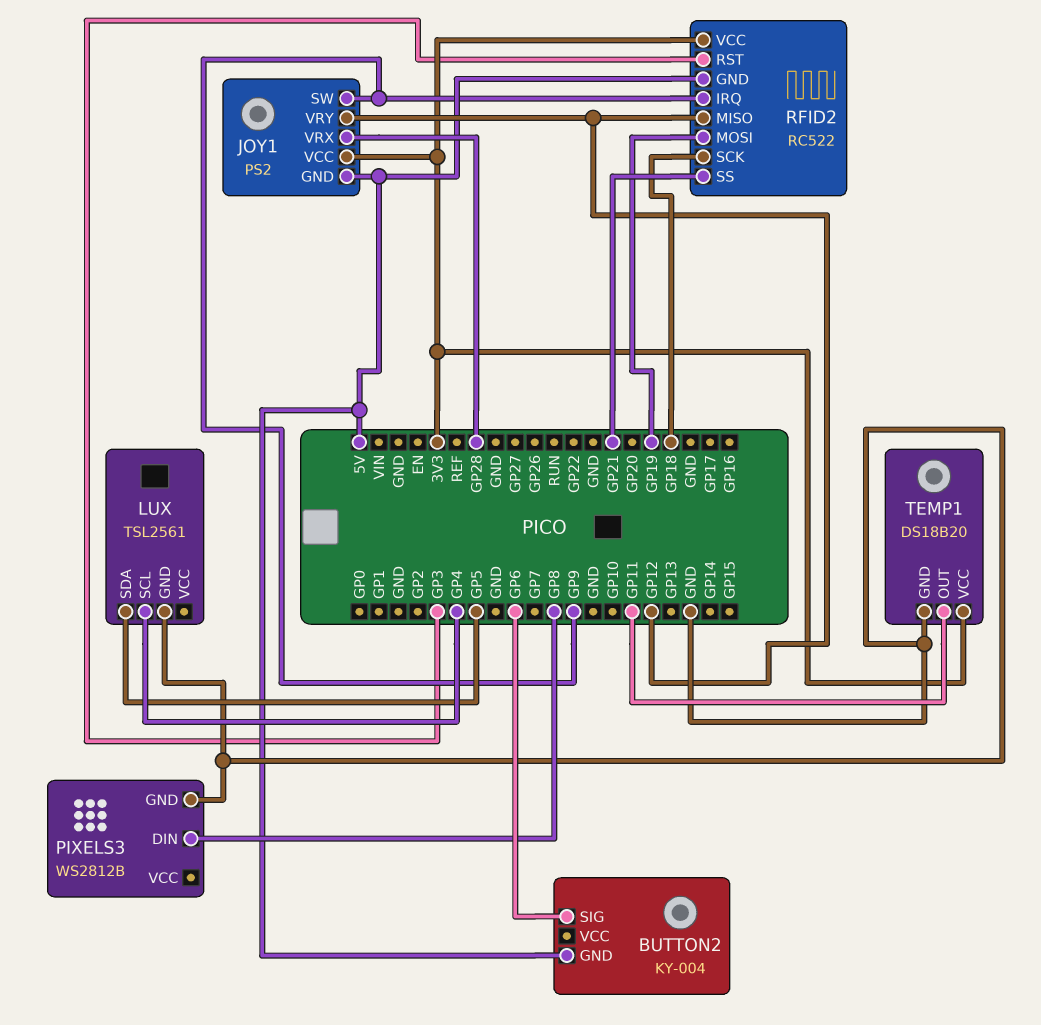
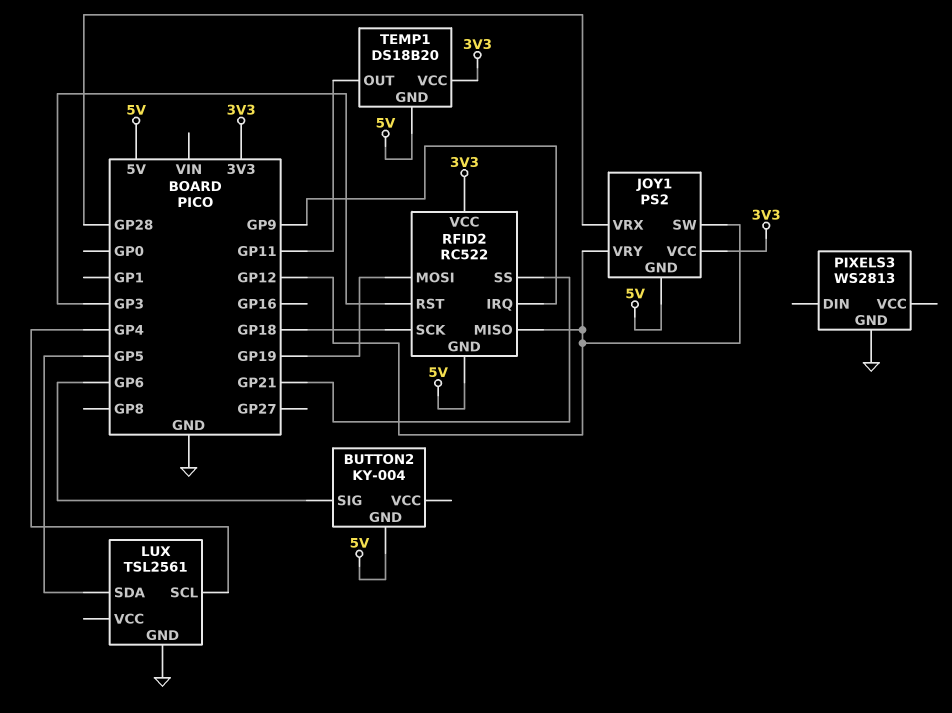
JOY1 pin SW: GP9 -> GP12
PIXELS3: WS2812B -> WS2813
PIXELS3 pin DIN: GP8 -> none
TEMP1 pin GND: GND -> 5V

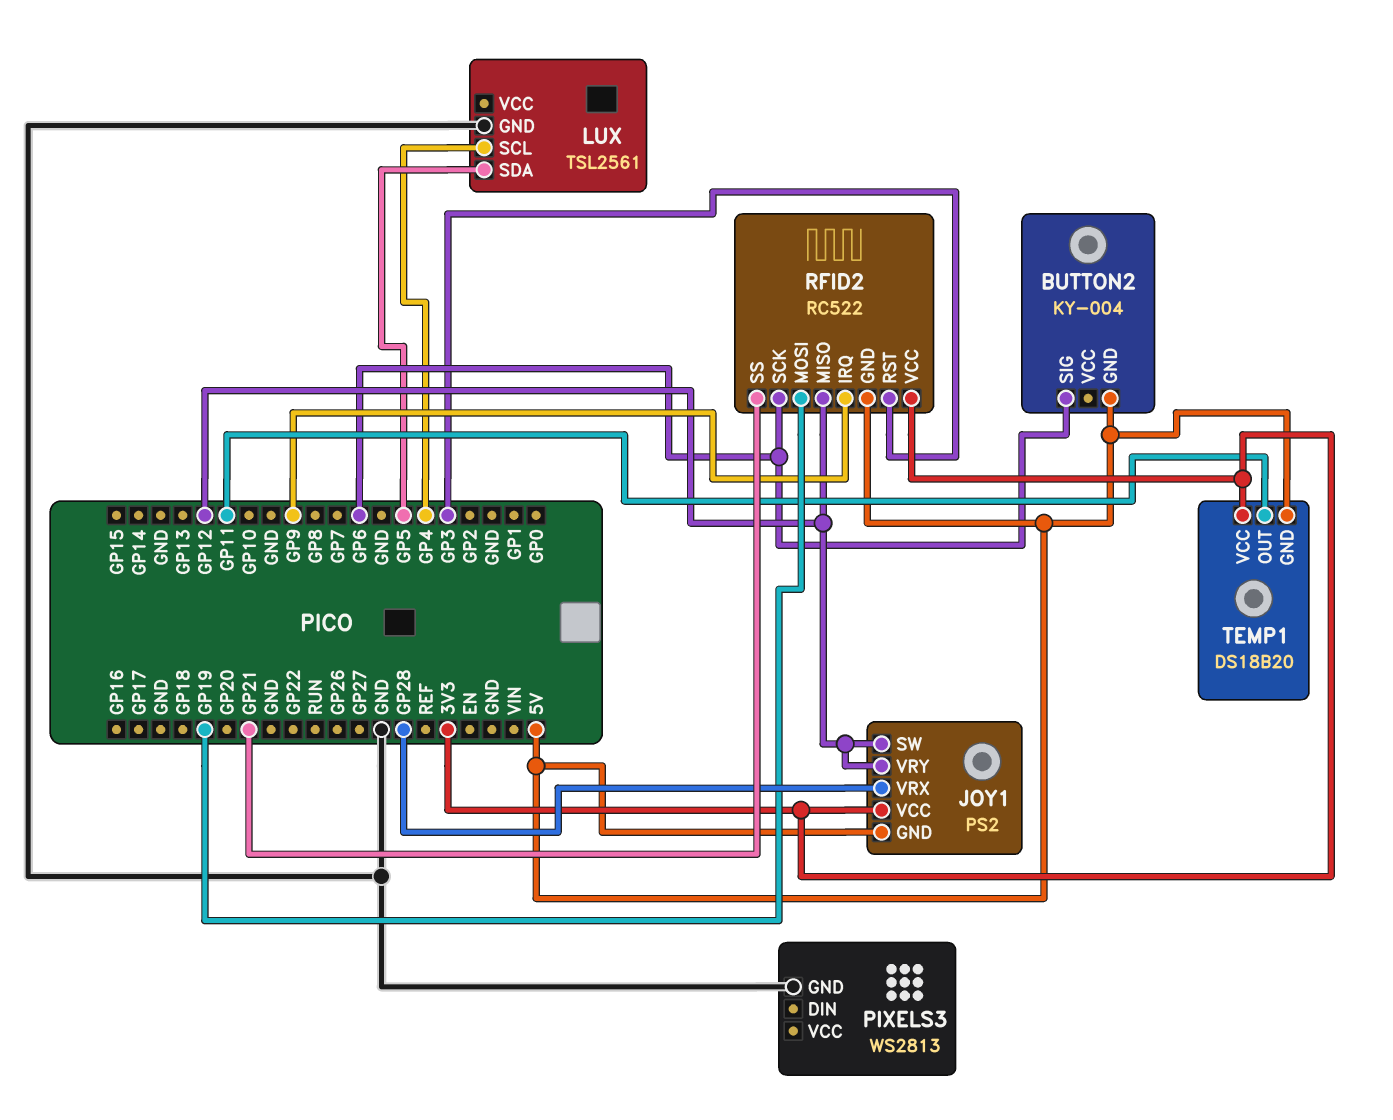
RFID2 pin SCK: GP18 -> GP6

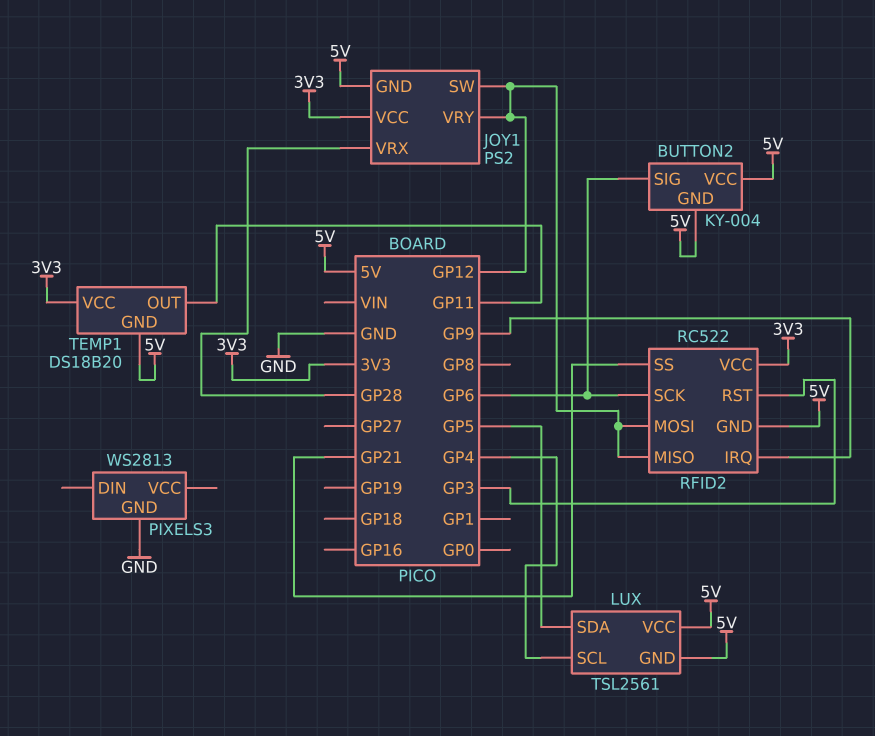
BUTTON2 pin VCC: none -> 5V
LUX pin GND: GND -> 5V
LUX pin VCC: none -> 5V
RFID2 pin MOSI: GP19 -> GP12

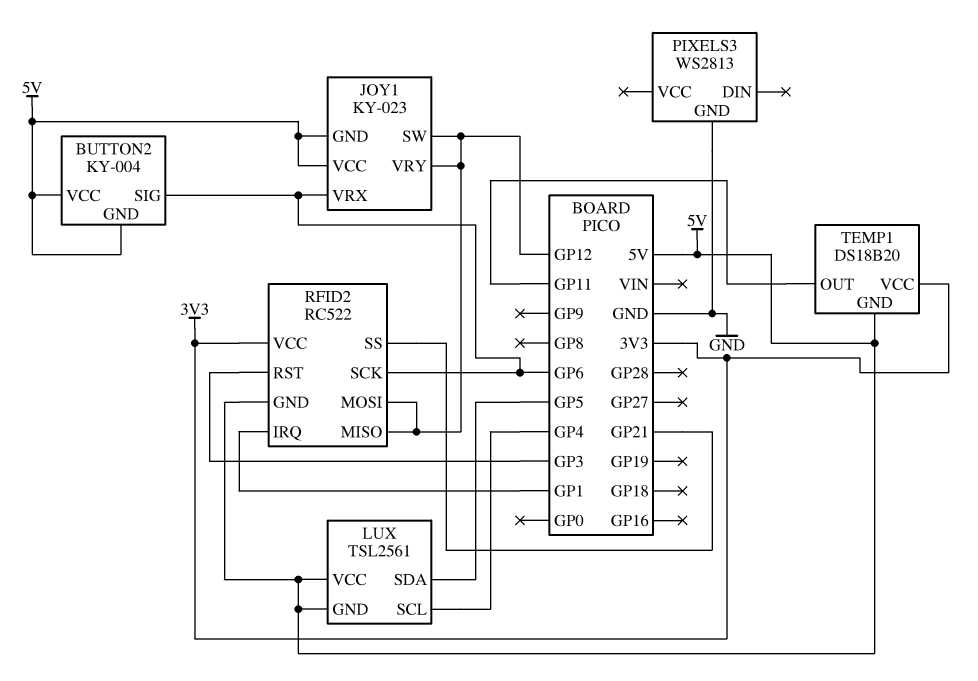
JOY1: PS2 -> KY-023
JOY1 pin VCC: 3V3 -> 5V
JOY1 pin VRX: GP28 -> GP6
RFID2 pin IRQ: GP9 -> GP1

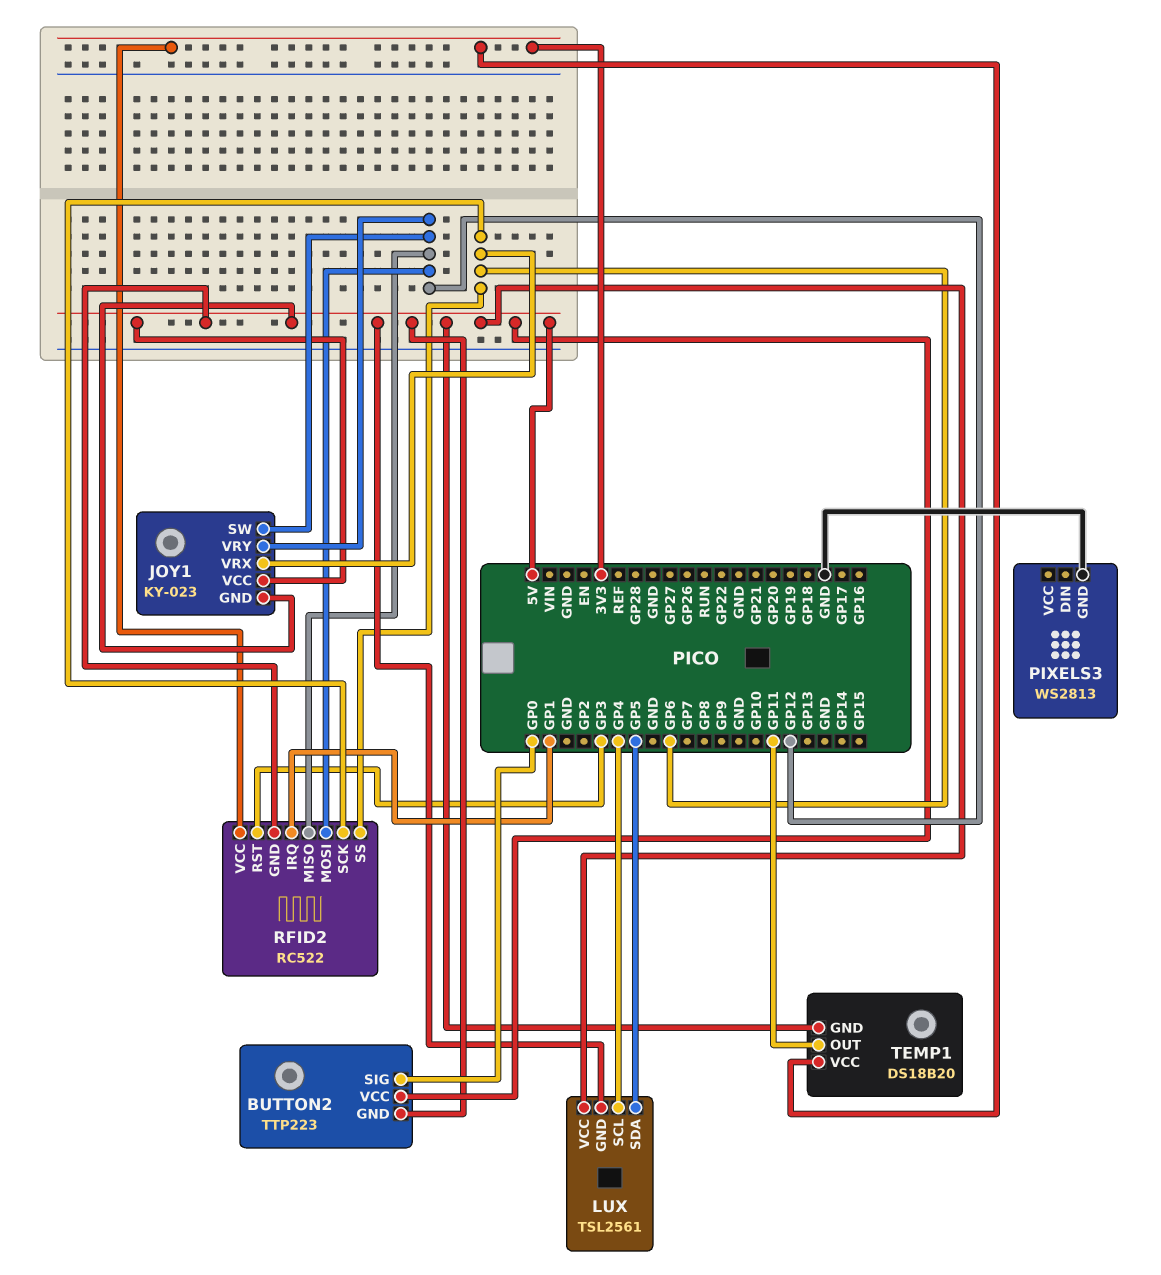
BUTTON2: KY-004 -> TTP223
BUTTON2 pin SIG: GP6 -> GP0
RFID2 pin SS: GP21 -> GP6

